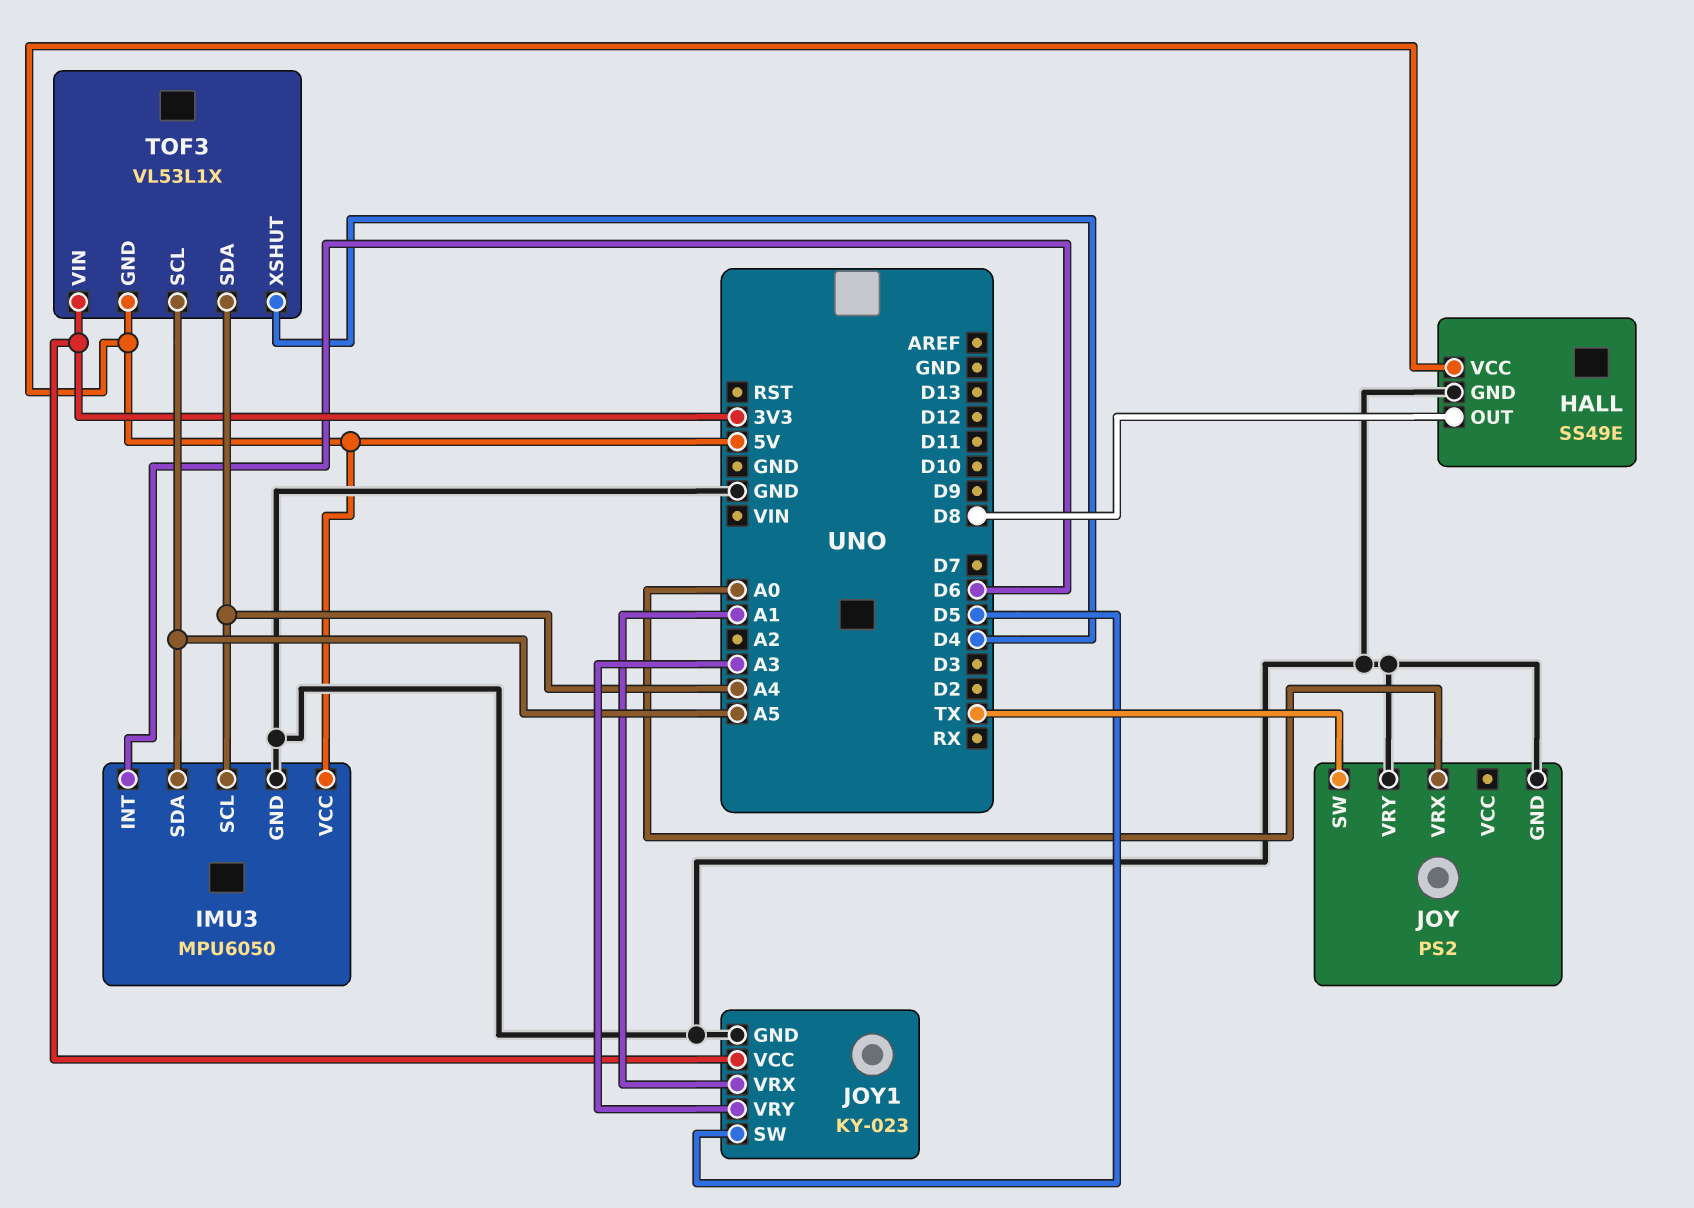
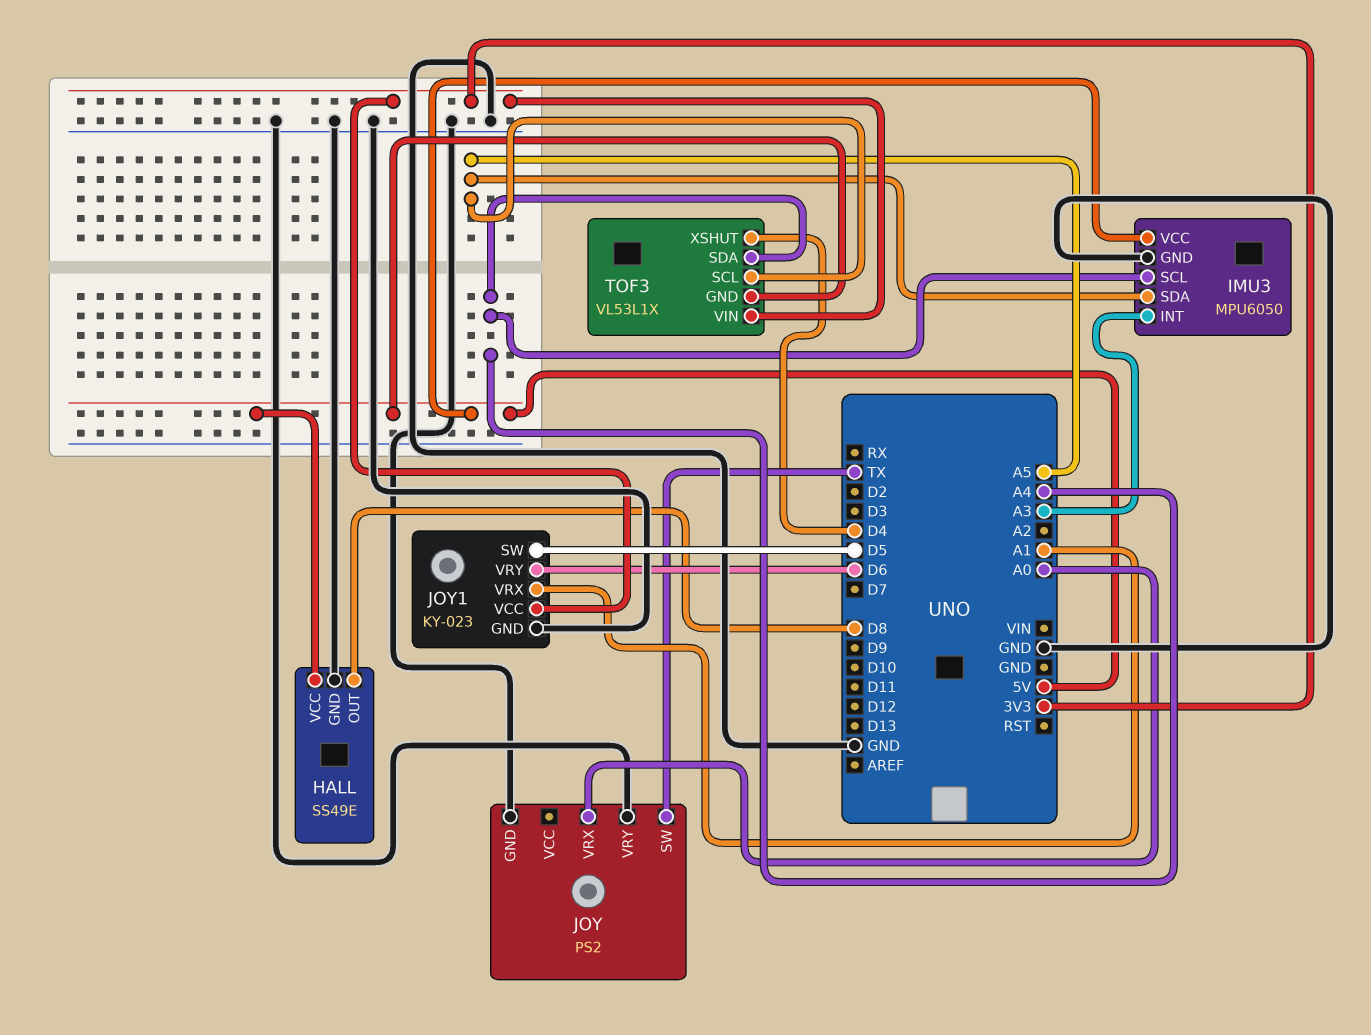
IMU3 pin INT: D6 -> A3
JOY1 pin VRY: A3 -> D6

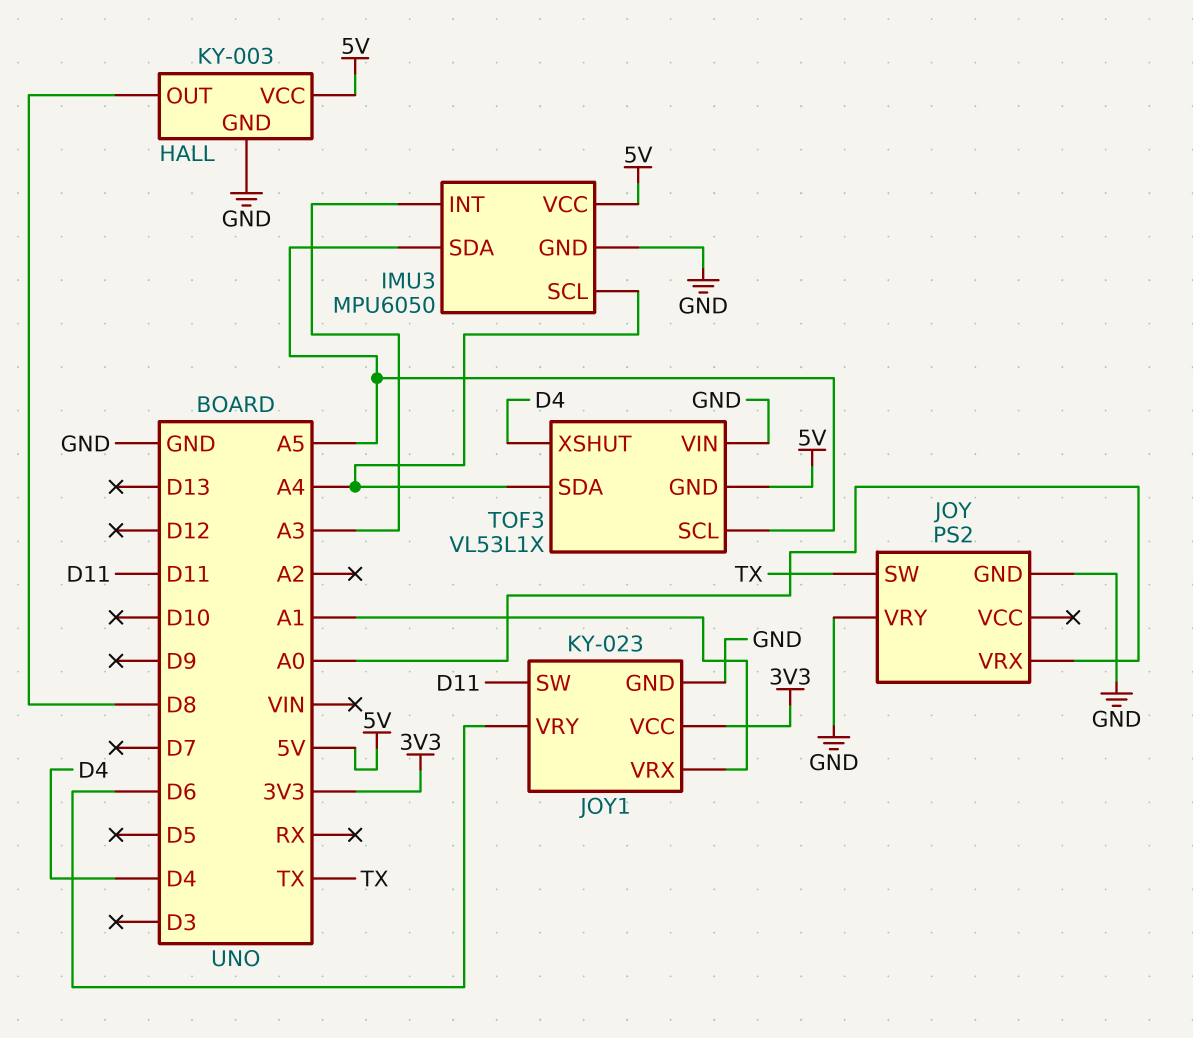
HALL: SS49E -> KY-003
JOY1 pin SW: D5 -> D11
TOF3 pin VIN: 3V3 -> GND

